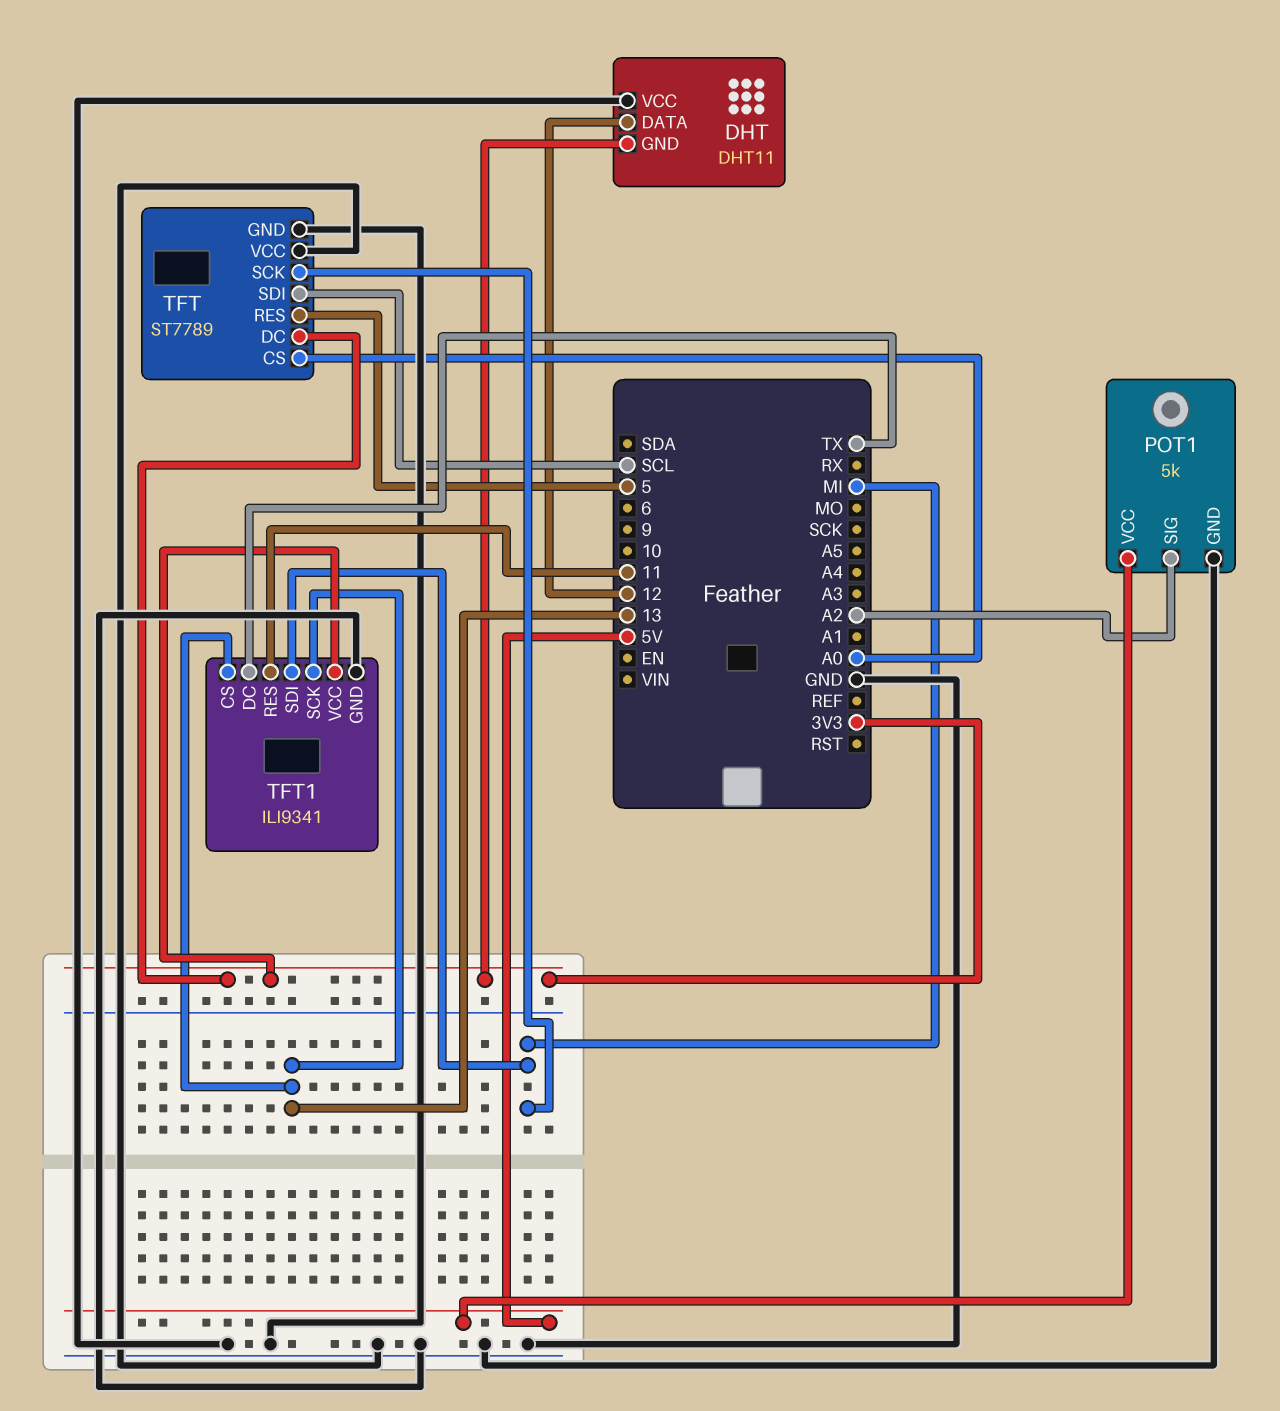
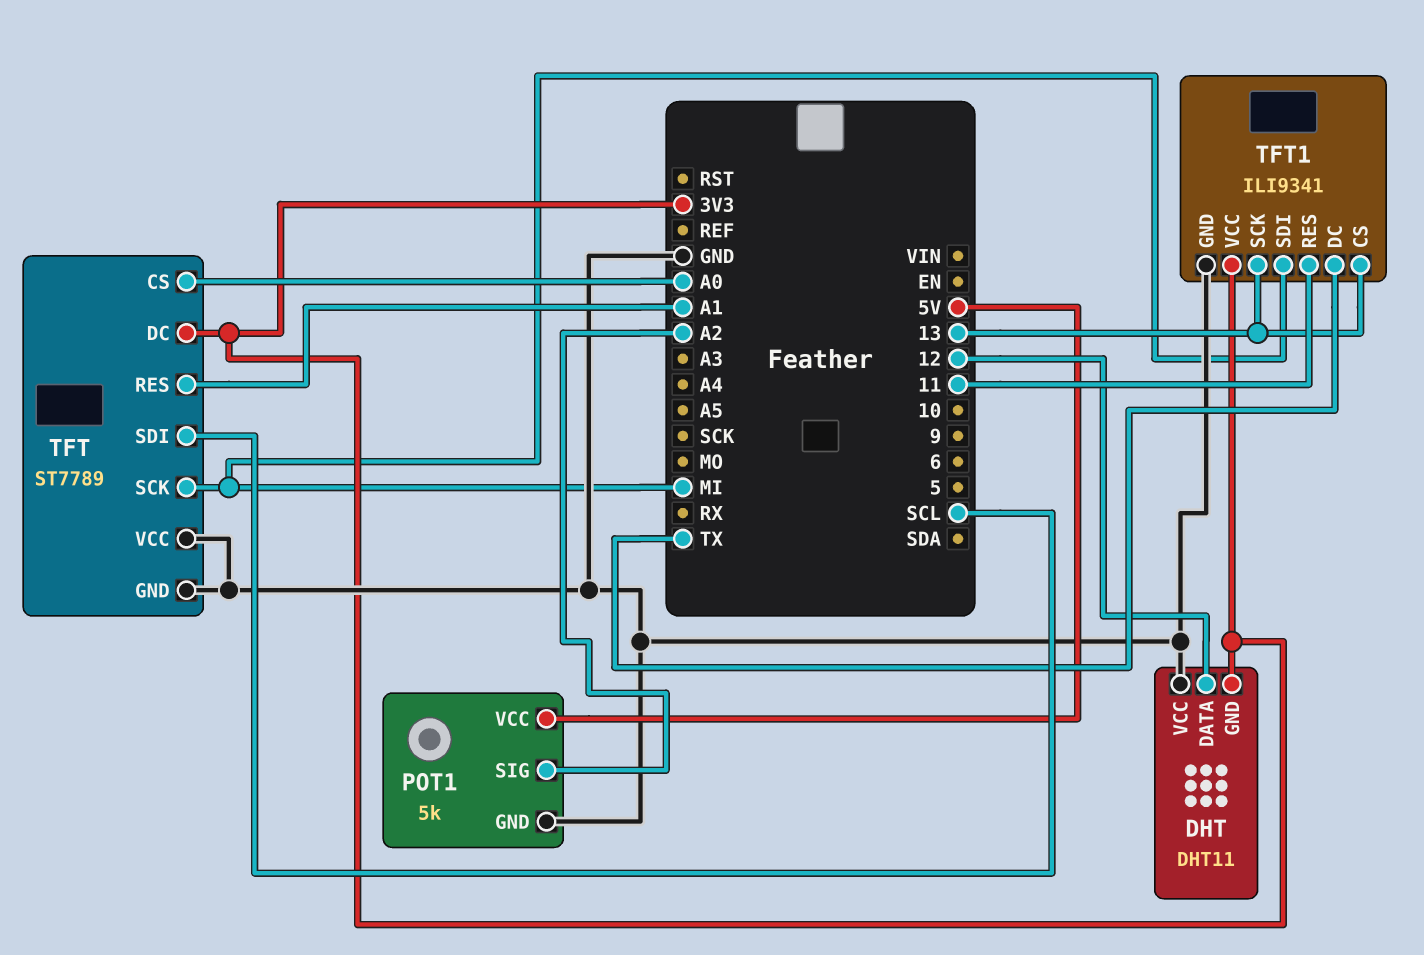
TFT pin RES: 5 -> A1

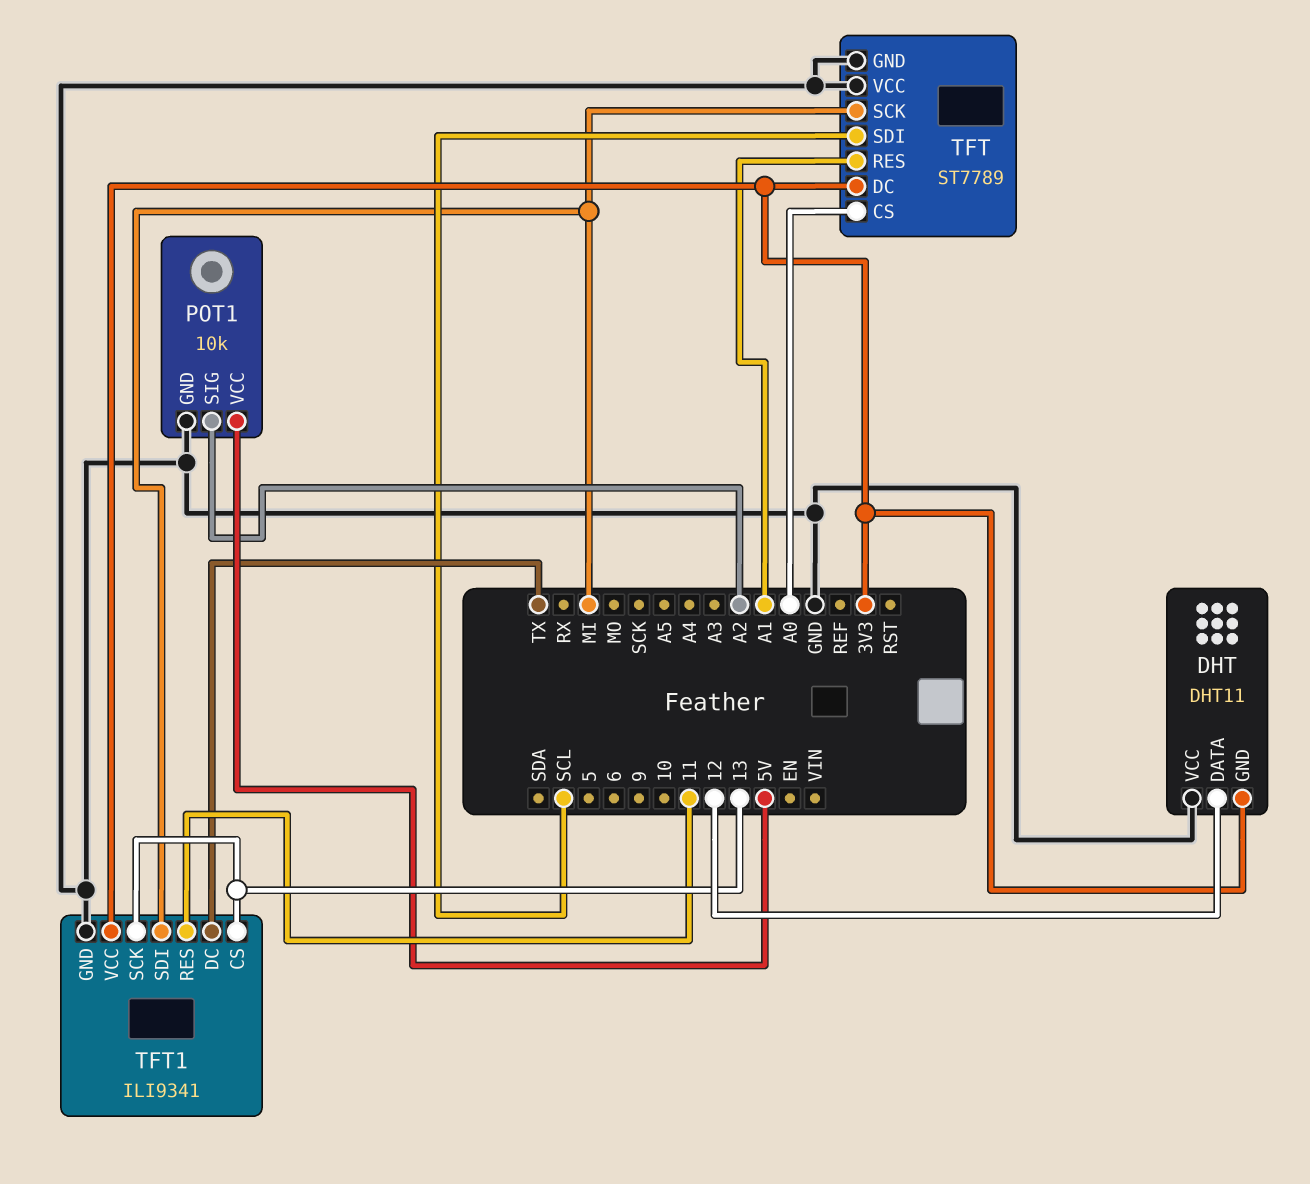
POT1: 5k -> 10k

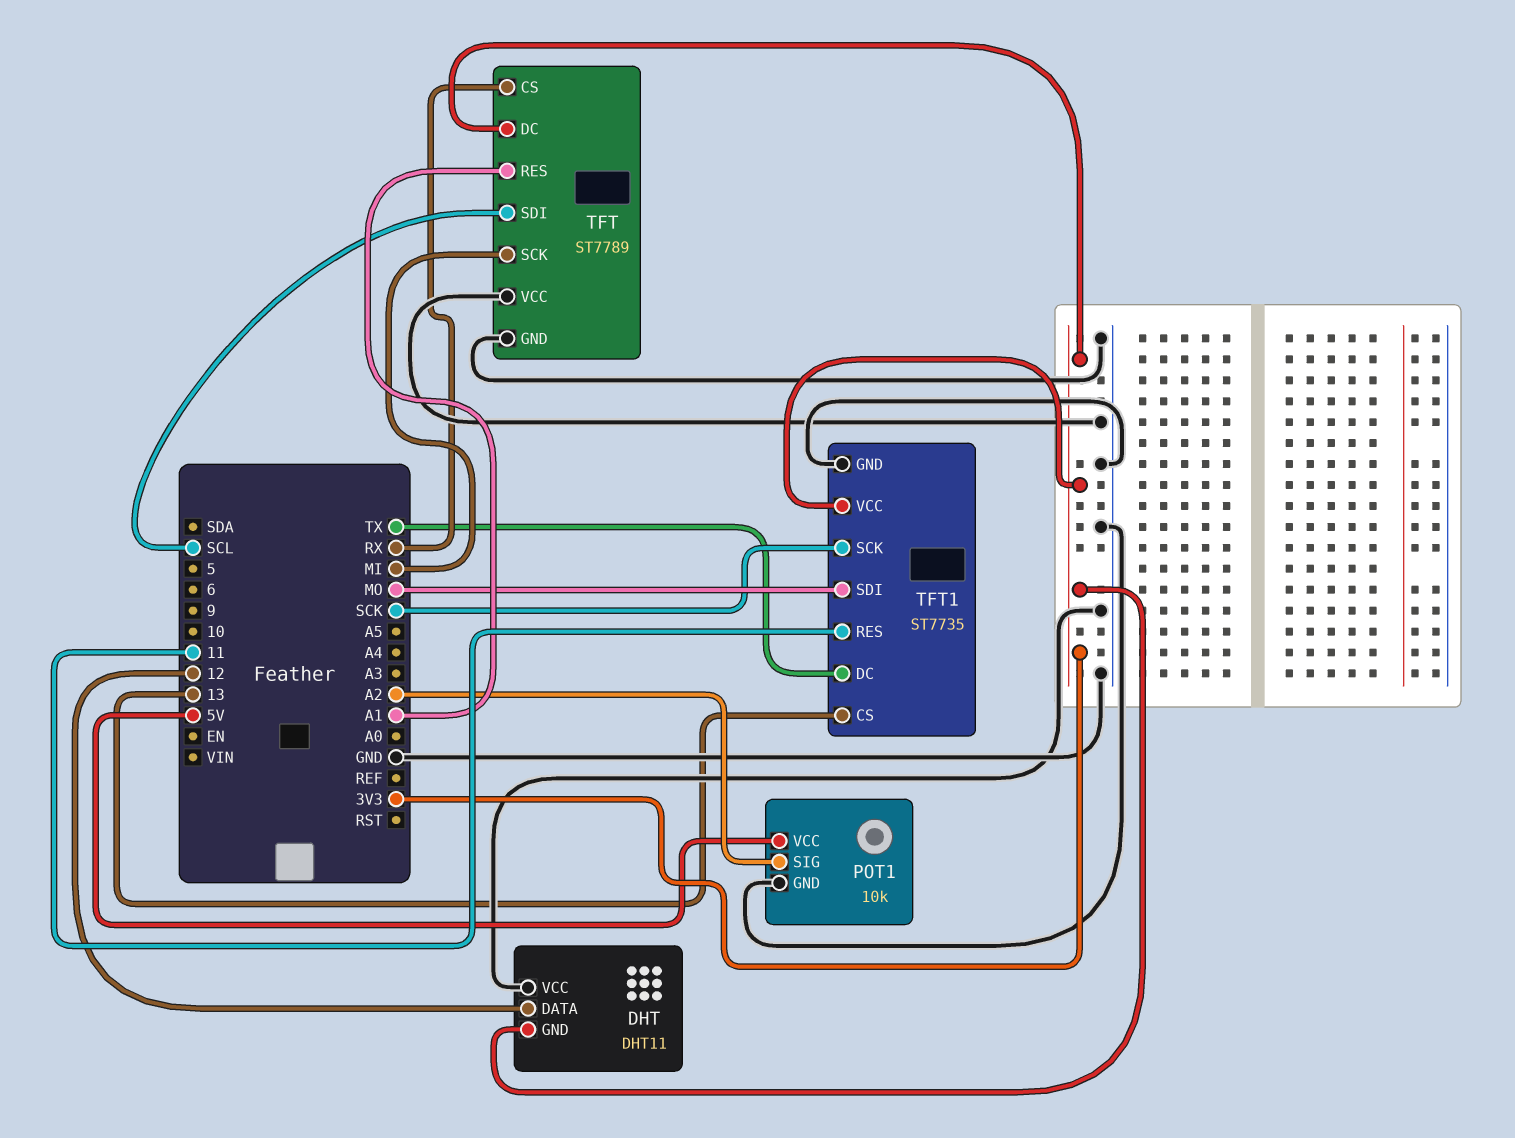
TFT pin CS: A0 -> RX
TFT1: ILI9341 -> ST7735
TFT1 pin SCK: 13 -> SCK
TFT1 pin SDI: MI -> MO

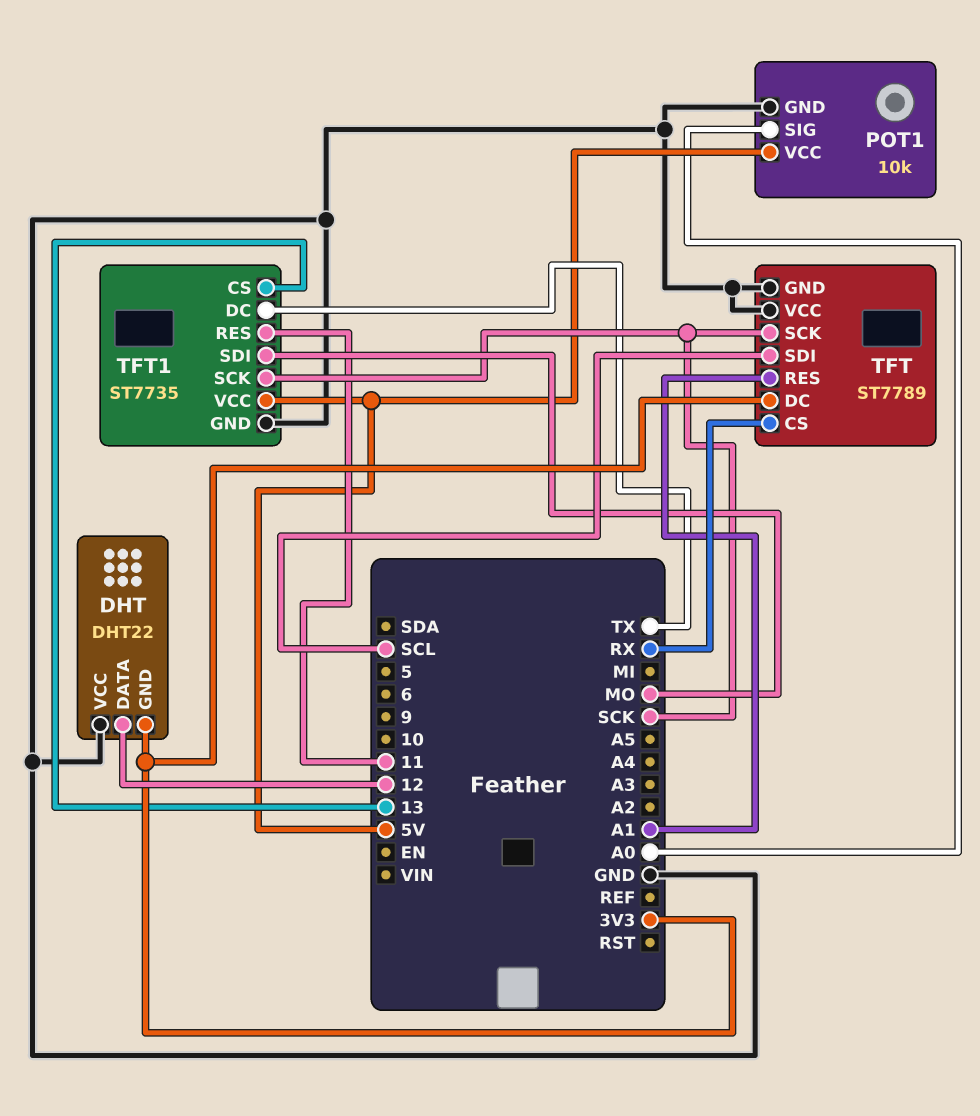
DHT: DHT11 -> DHT22
POT1 pin SIG: A2 -> A0
TFT pin SCK: MI -> SCK
TFT1 pin VCC: 3V3 -> 5V

